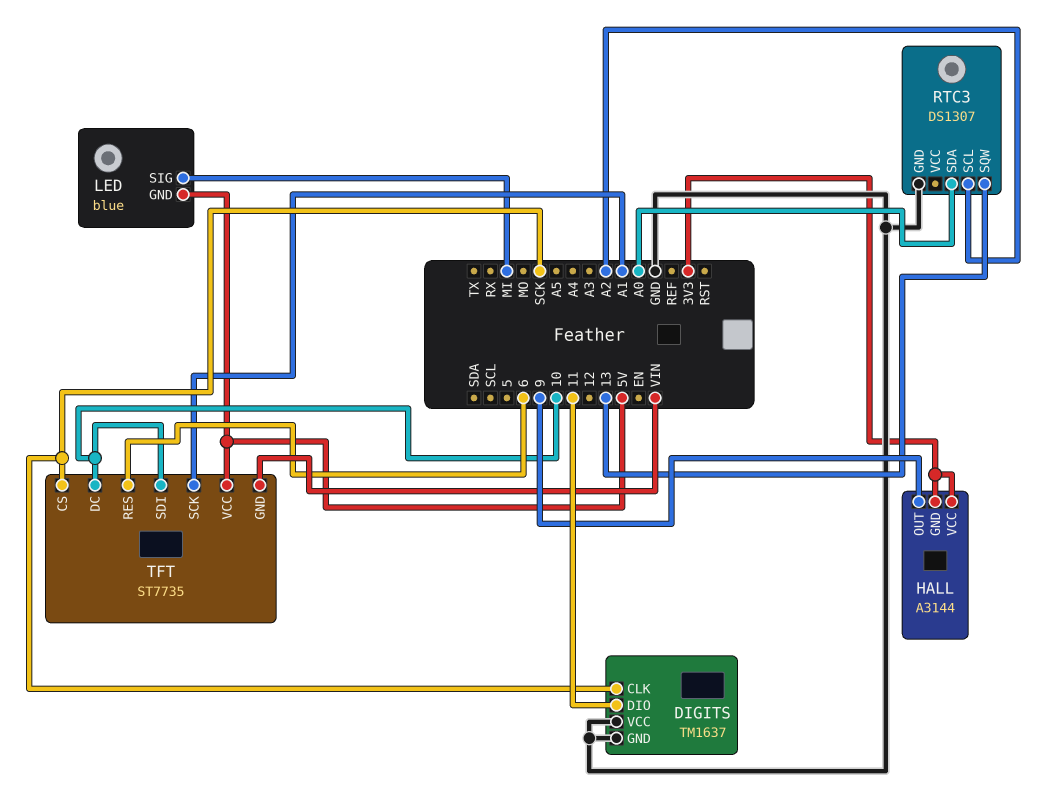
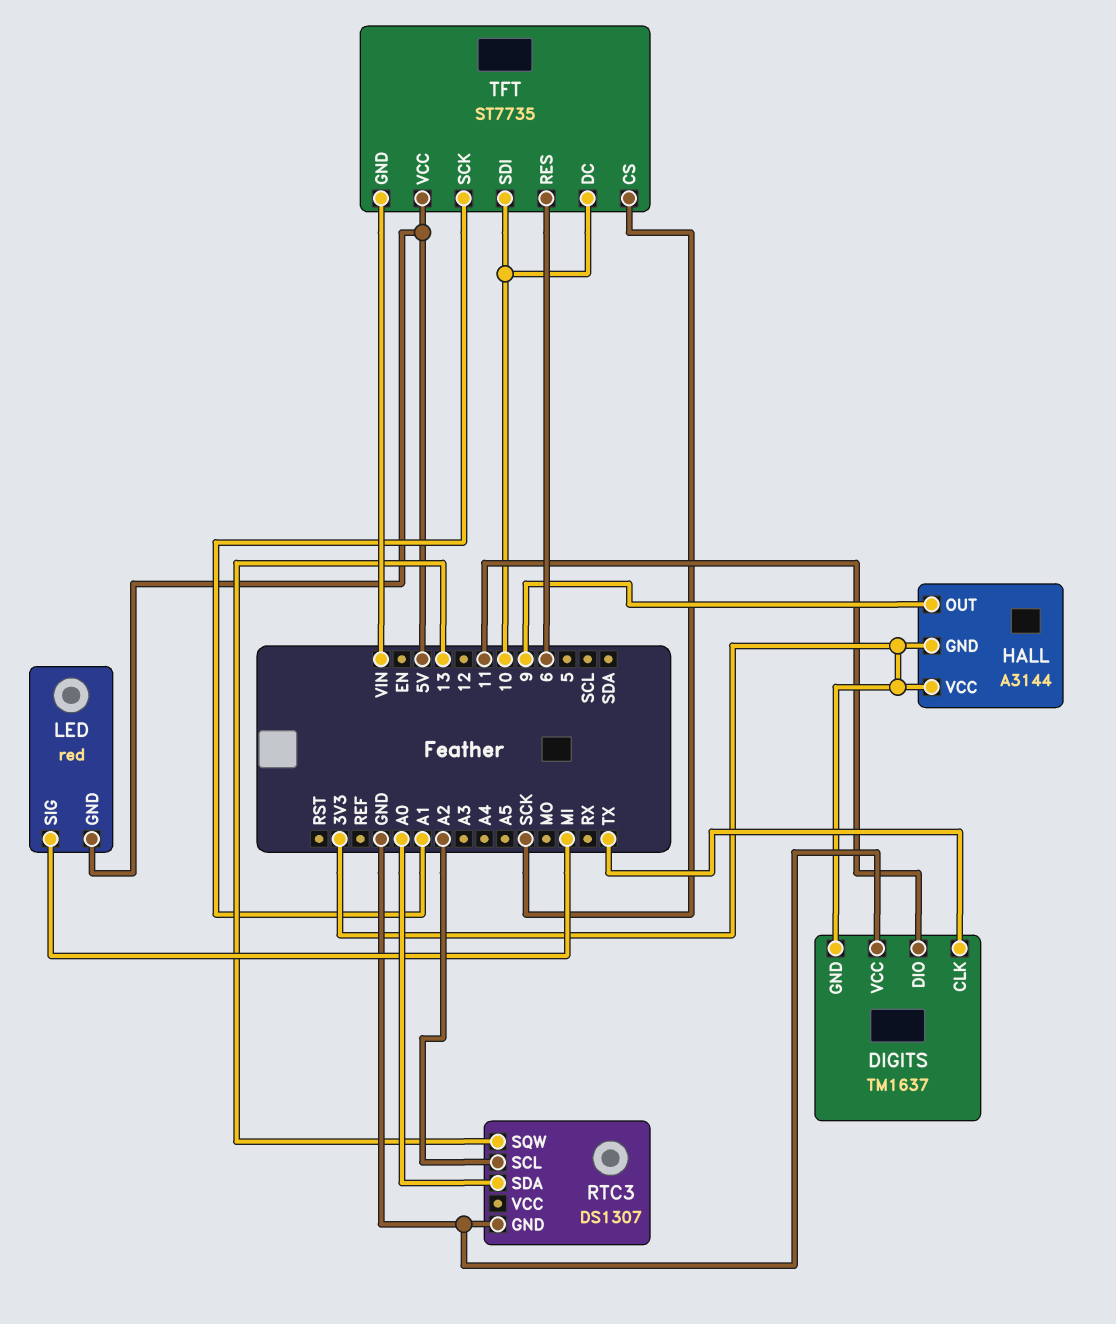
DIGITS pin CLK: SCK -> TX
DIGITS pin GND: GND -> 3V3
LED: blue -> red

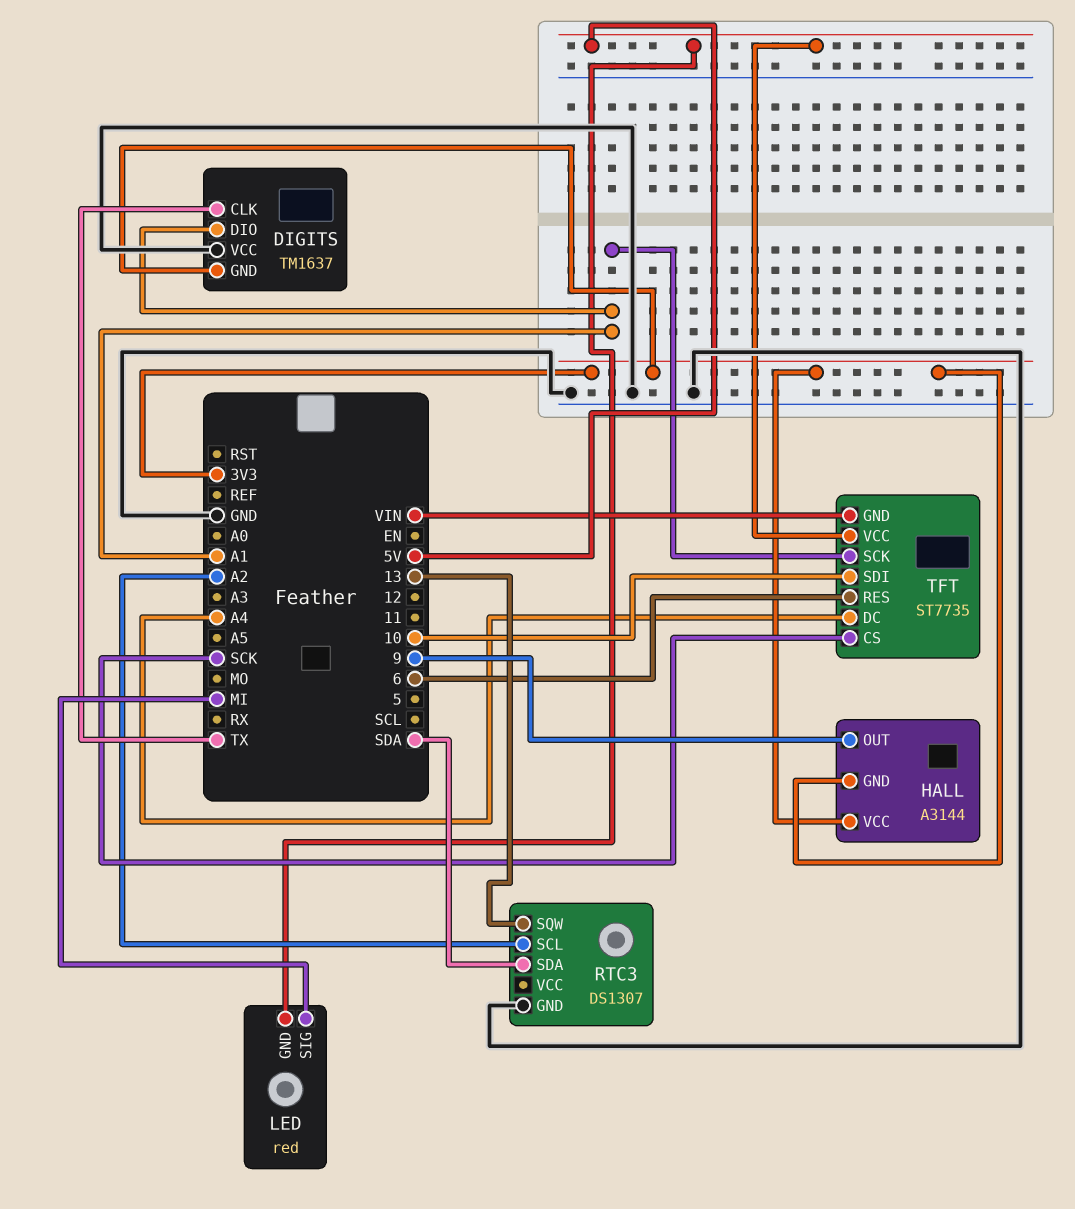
DIGITS pin DIO: 11 -> A1
RTC3 pin SDA: A0 -> SDA
TFT pin DC: 10 -> A4

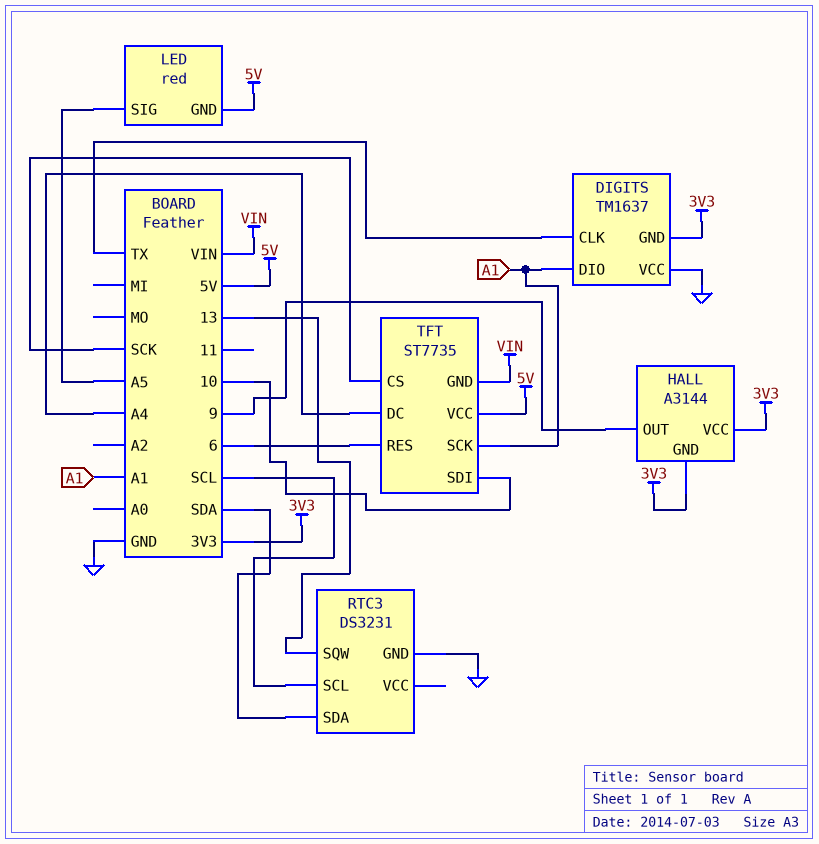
LED pin SIG: MI -> A5
RTC3: DS1307 -> DS3231
RTC3 pin SCL: A2 -> SCL

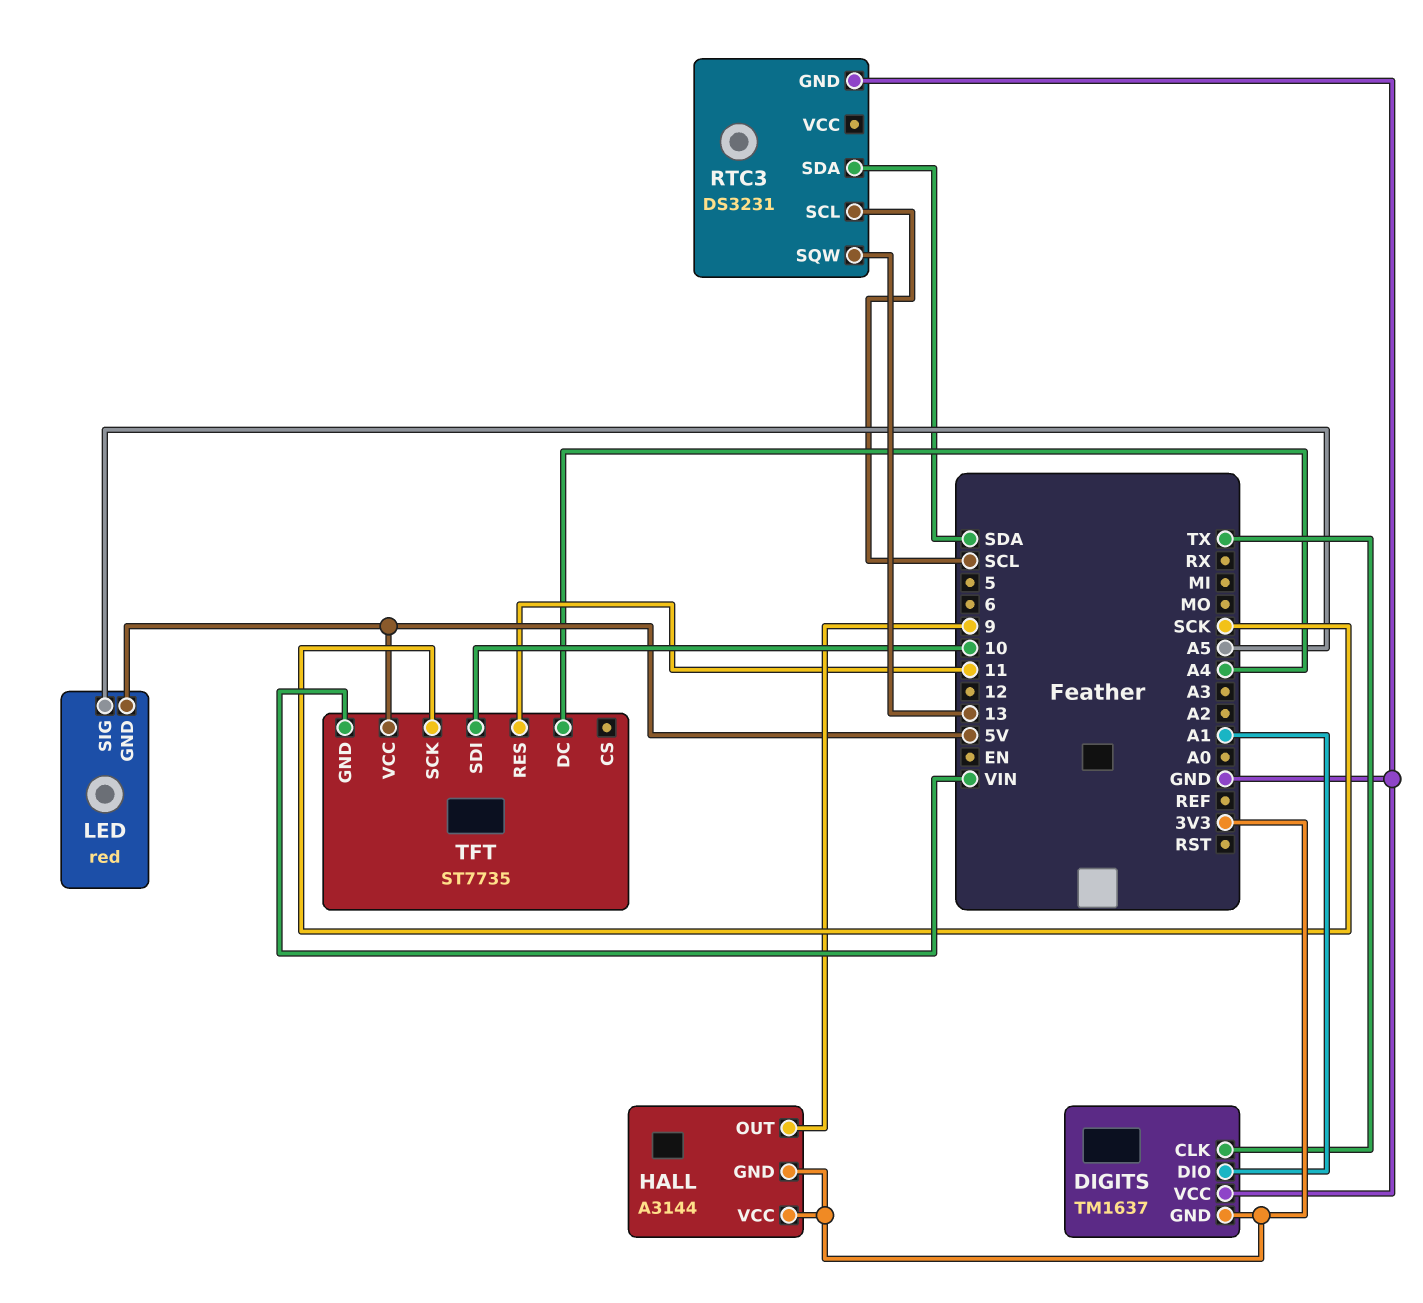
TFT pin CS: SCK -> none
TFT pin RES: 6 -> 11
TFT pin SCK: A1 -> SCK

